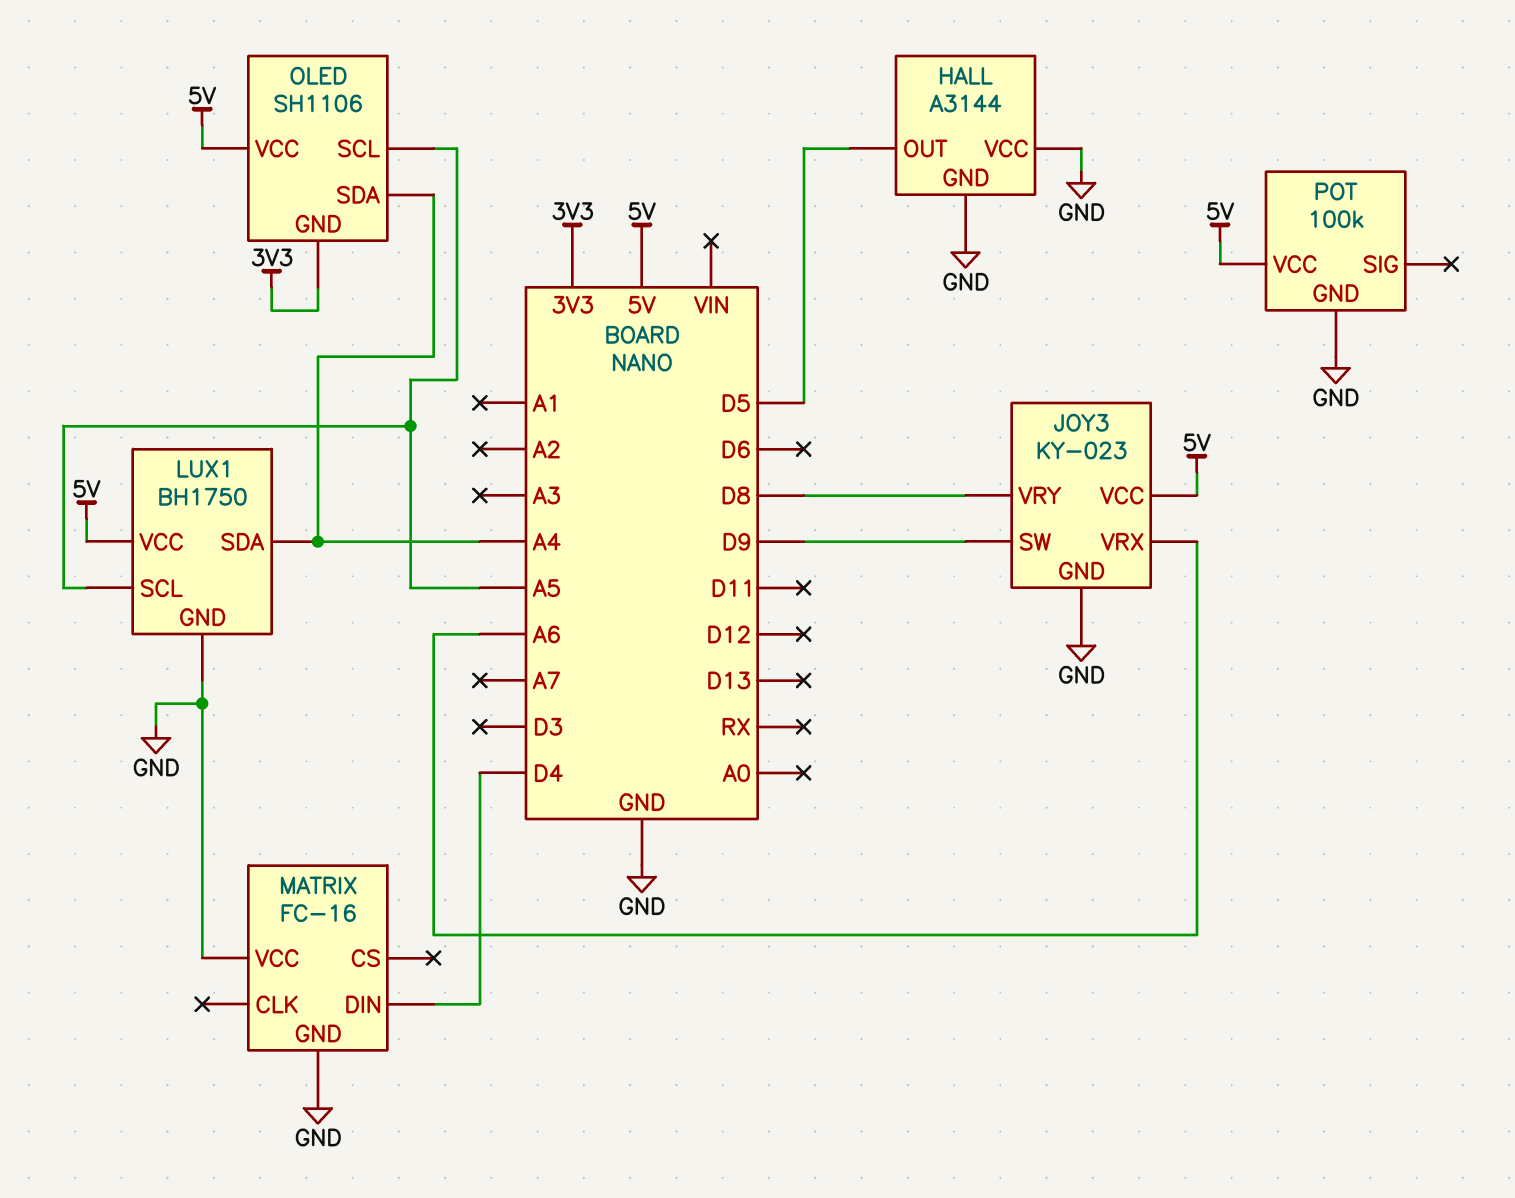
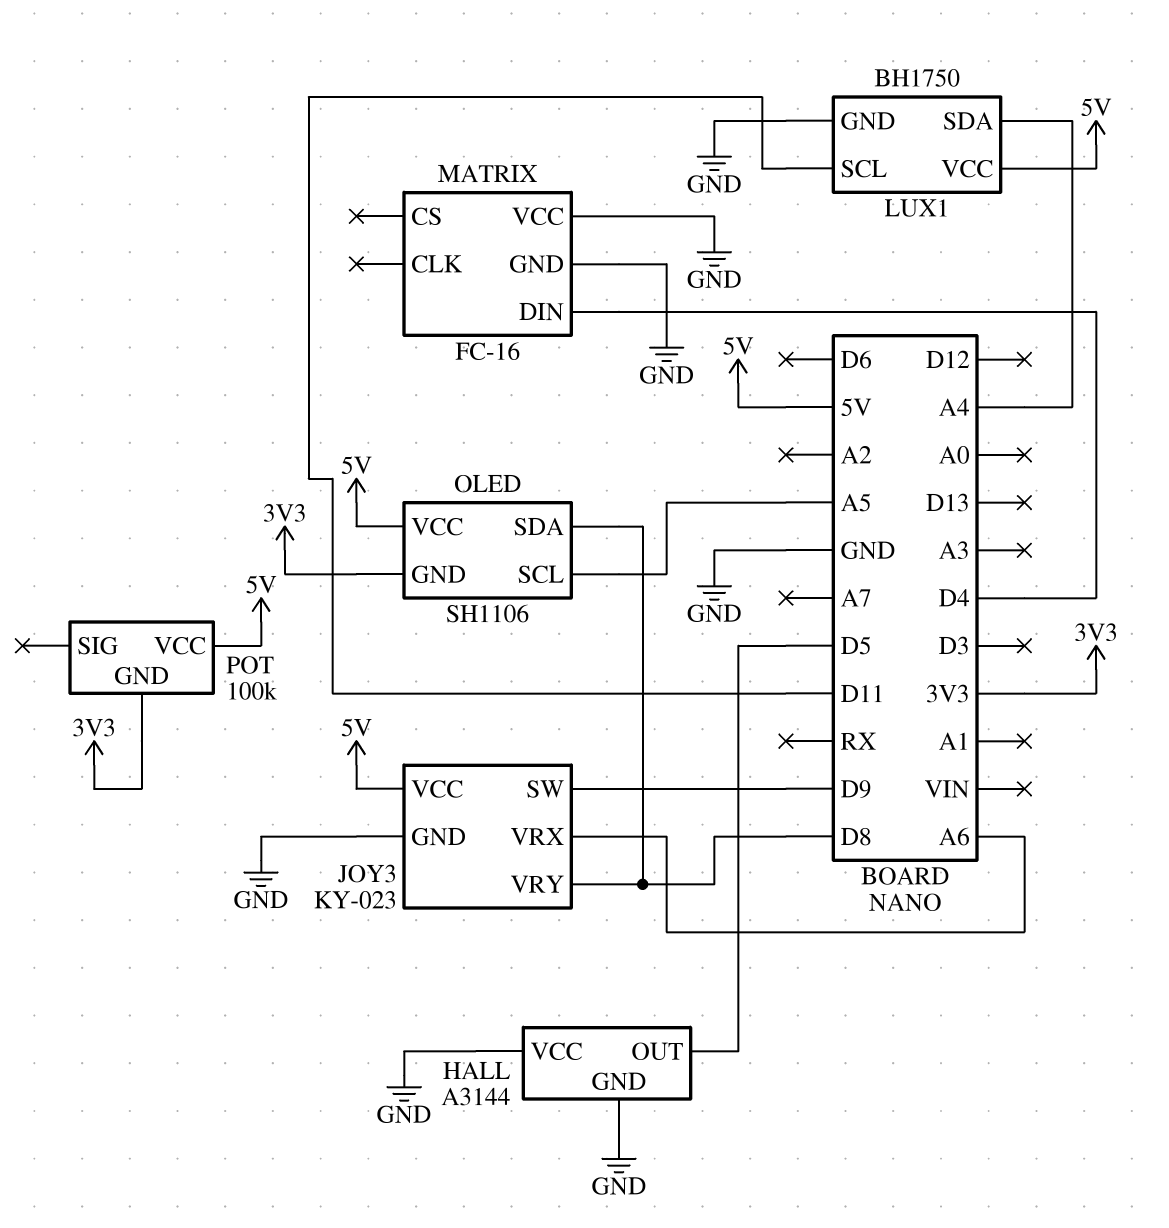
LUX1 pin SCL: A5 -> D11
OLED pin SDA: A4 -> D8
POT pin GND: GND -> 3V3

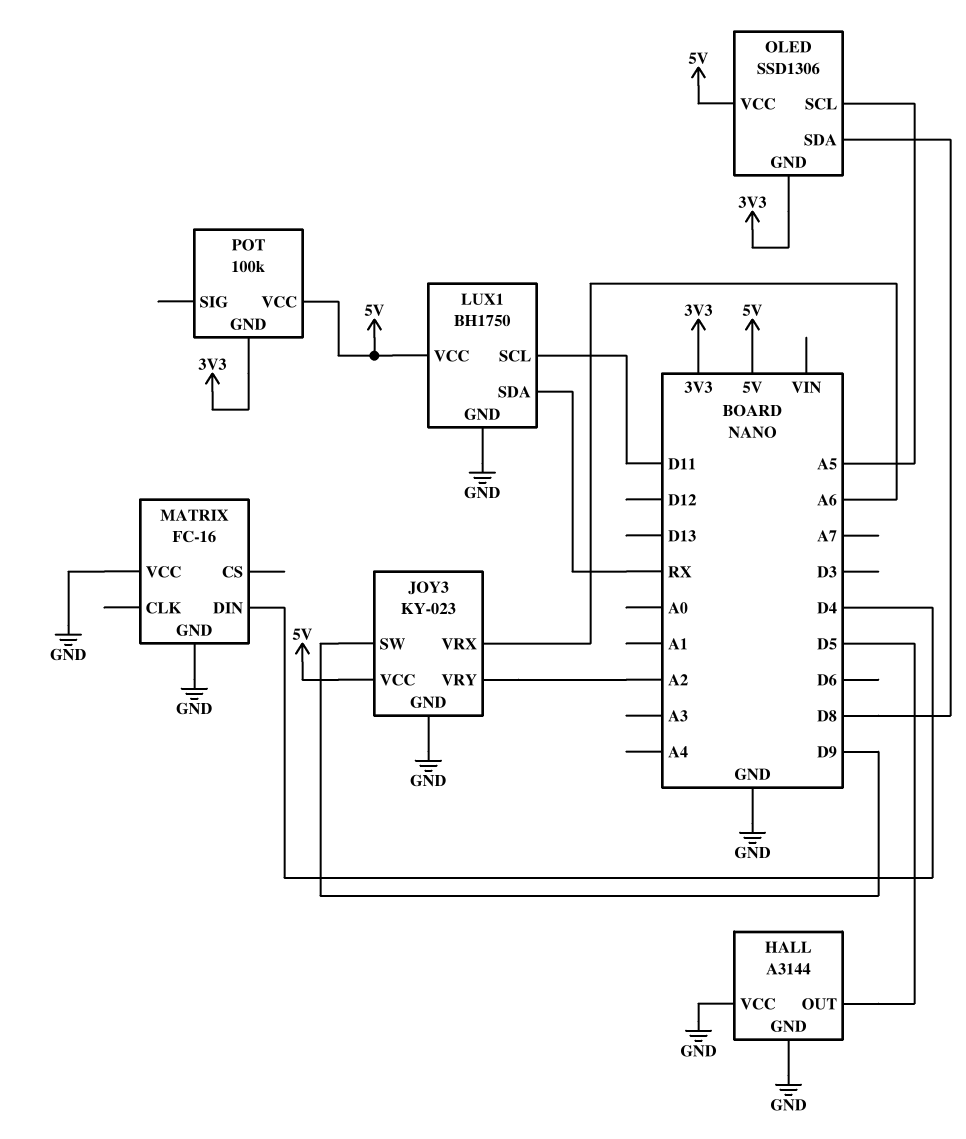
JOY3 pin VRY: D8 -> A2
LUX1 pin SDA: A4 -> RX
OLED: SH1106 -> SSD1306

